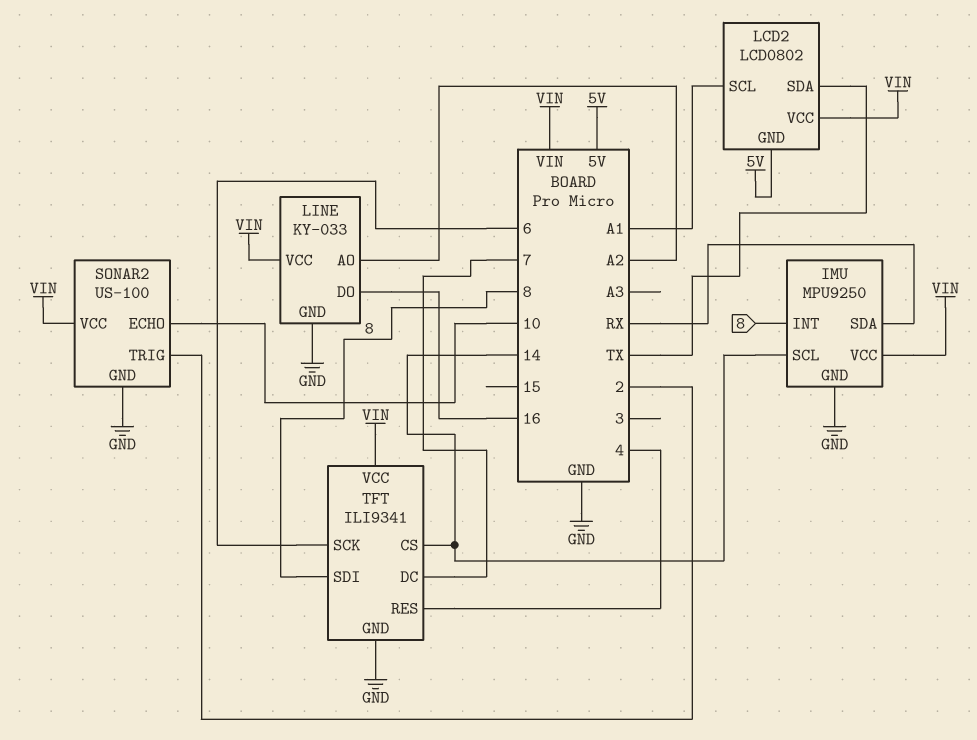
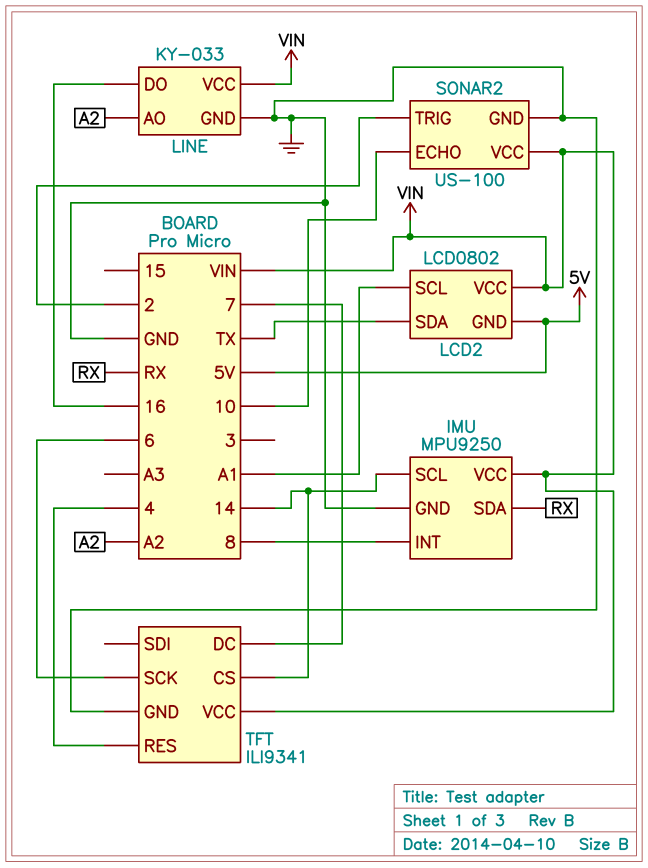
TFT pin SDI: 8 -> none

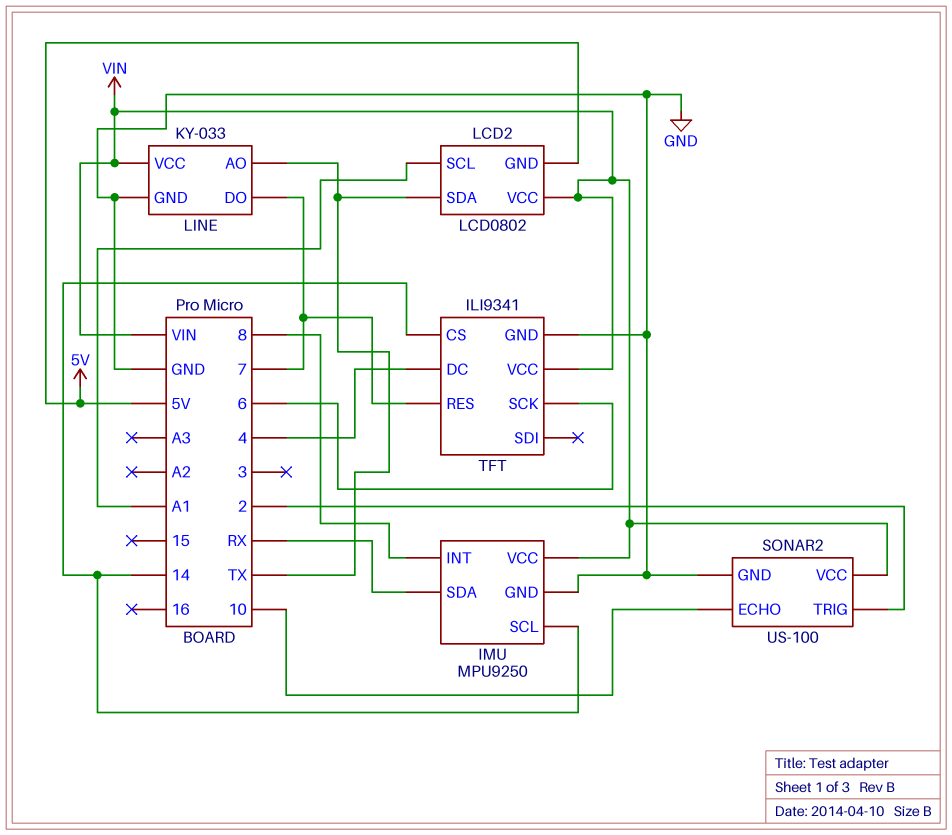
LINE pin AO: A2 -> TX
LINE pin DO: 16 -> 7
TFT pin DC: 7 -> 4
TFT pin RES: 4 -> 7

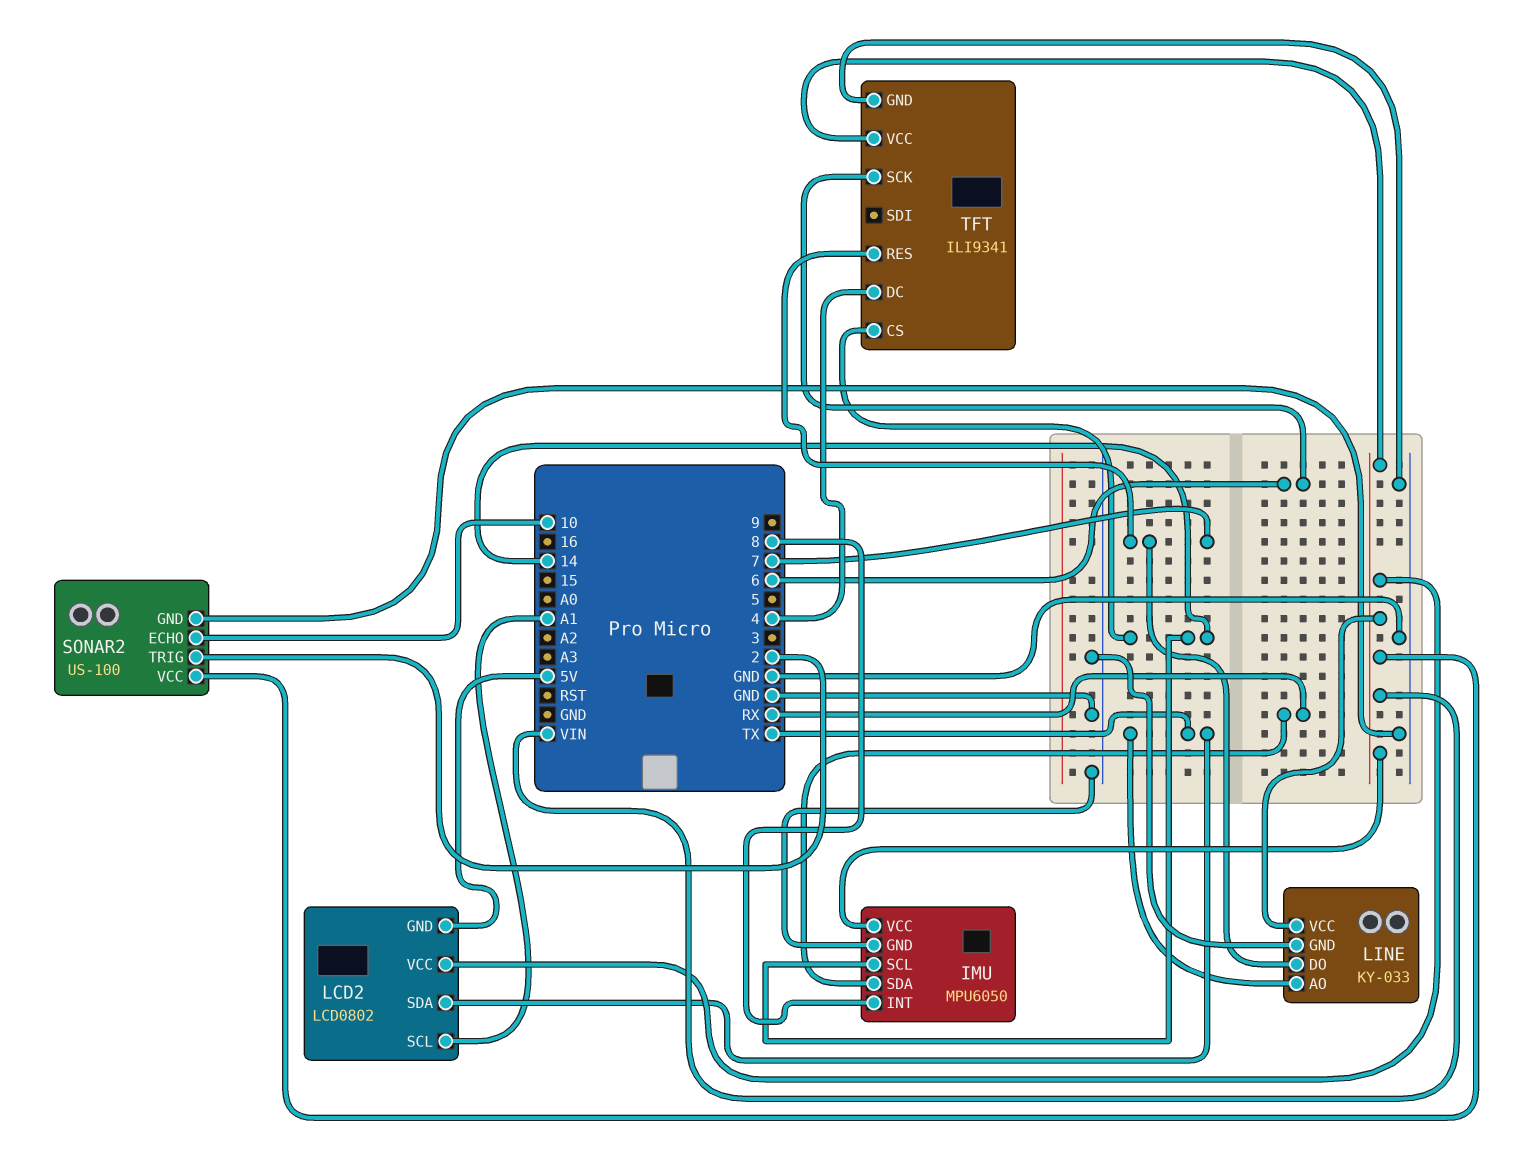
IMU: MPU9250 -> MPU6050

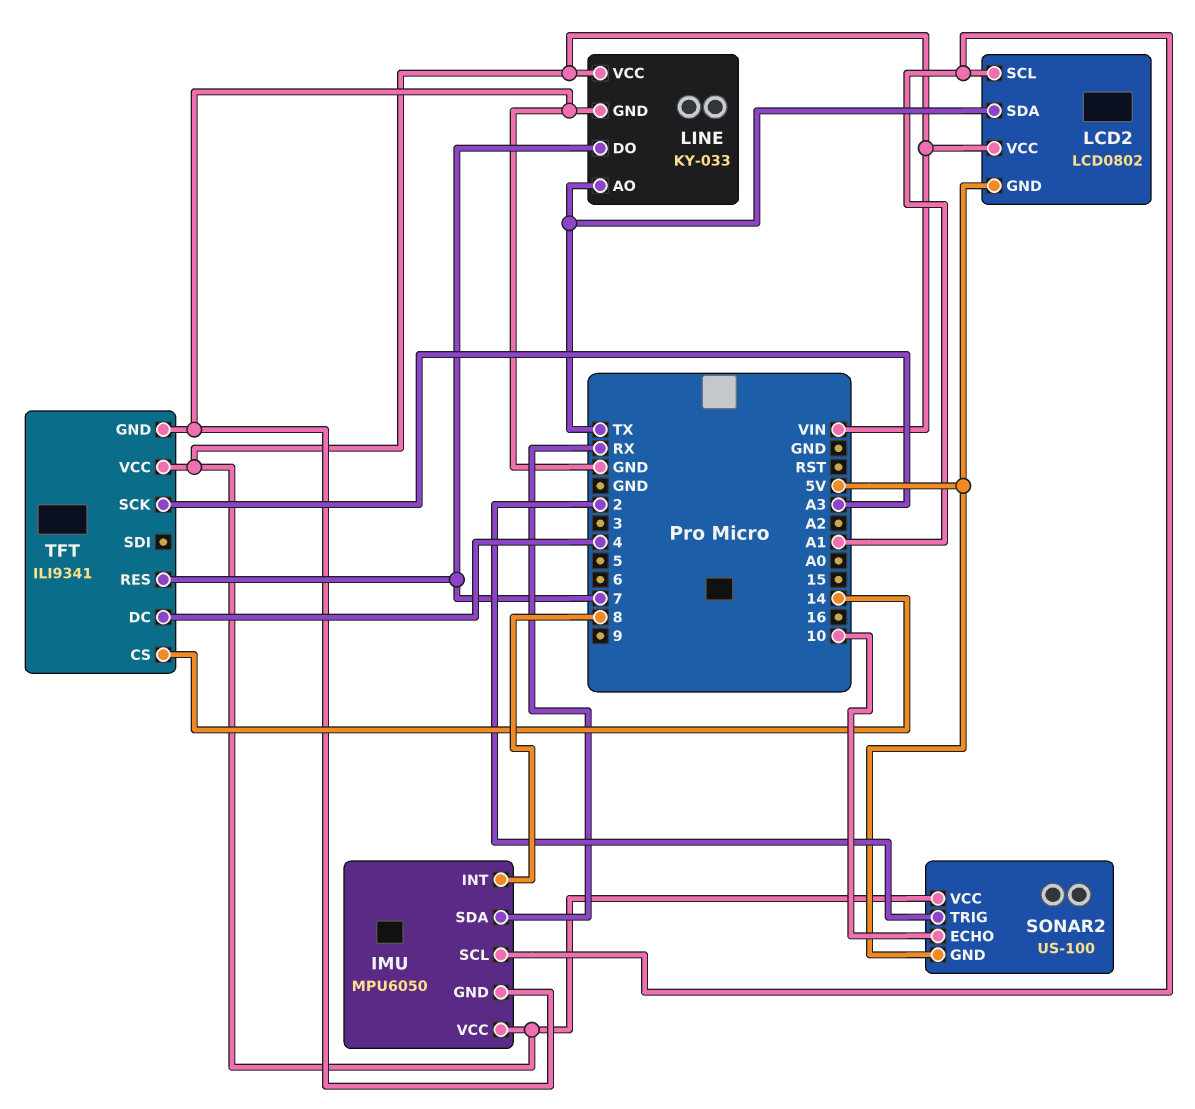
IMU pin SCL: 14 -> A1
SONAR2 pin GND: GND -> 5V
TFT pin SCK: 6 -> A3

